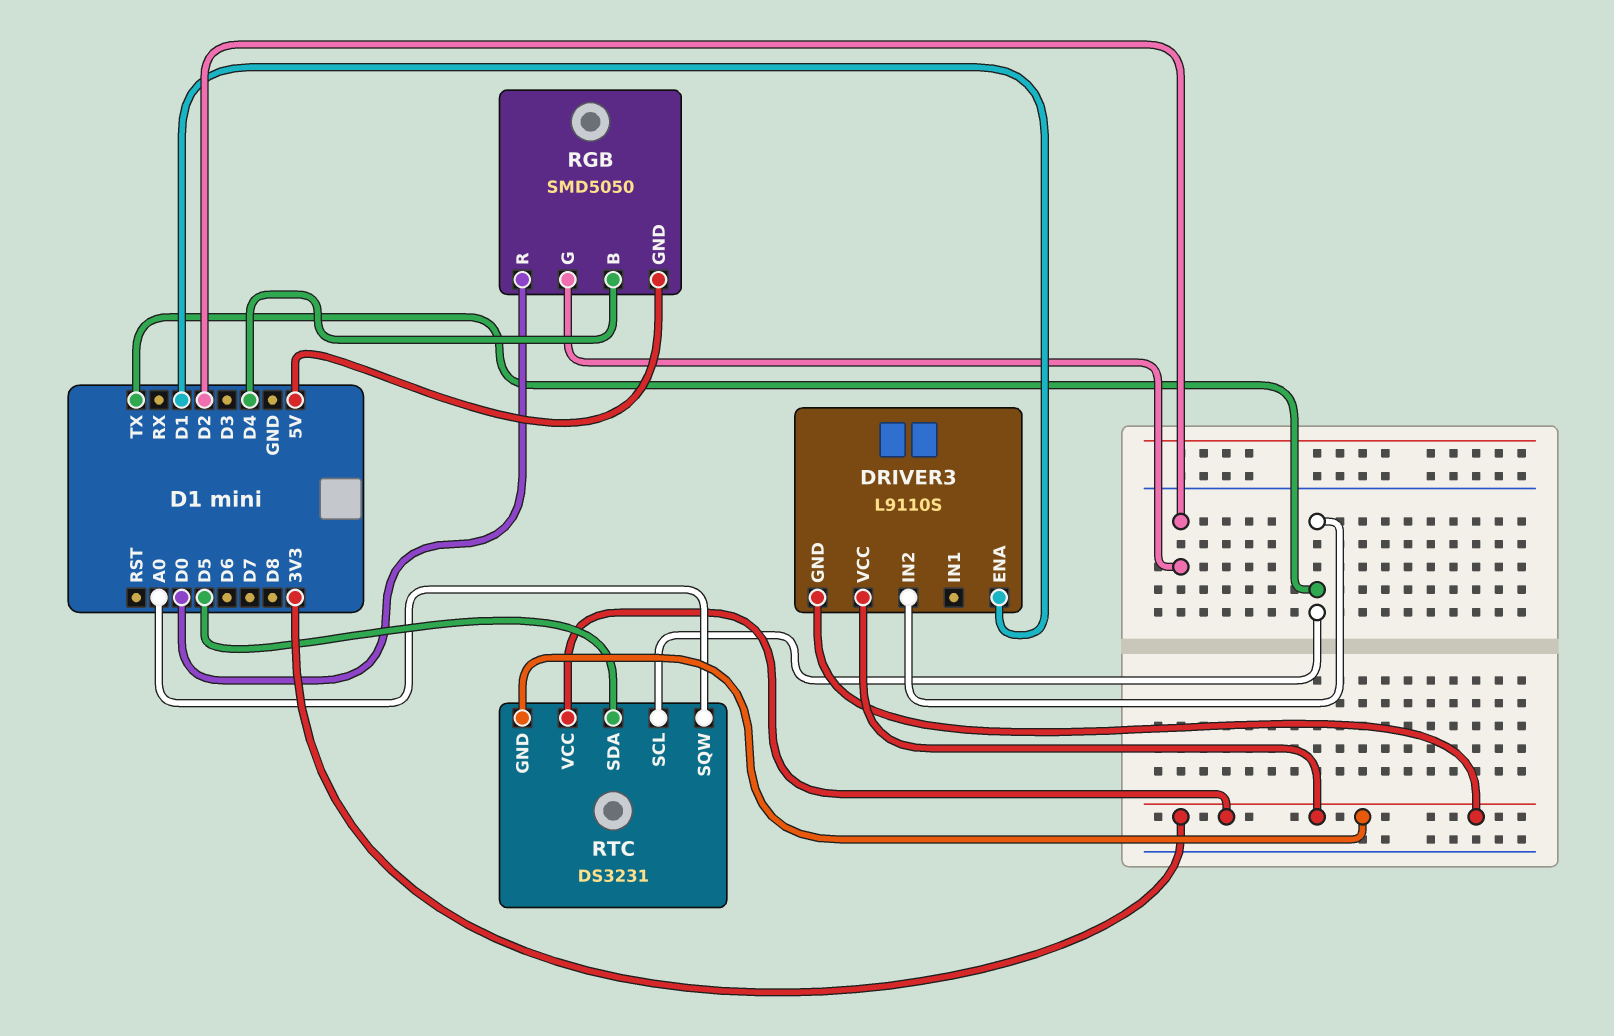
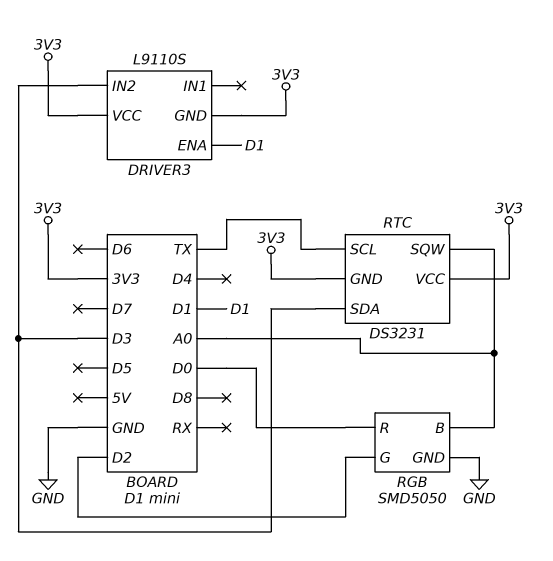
DRIVER3 pin IN2: TX -> D3
RGB pin B: D4 -> A0
RGB pin GND: 5V -> GND
RTC pin SDA: D5 -> D3

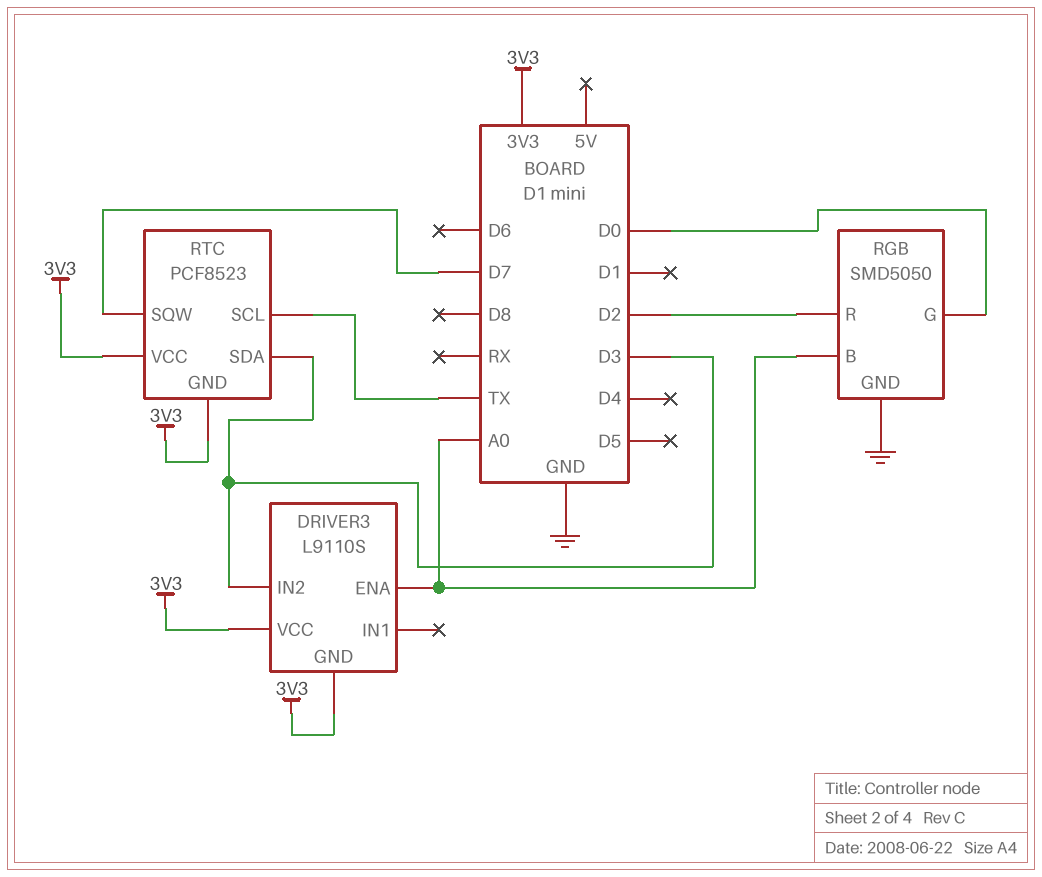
DRIVER3 pin ENA: D1 -> A0
RGB pin G: D2 -> D0
RGB pin R: D0 -> D2
RTC: DS3231 -> PCF8523
RTC pin SQW: A0 -> D7

